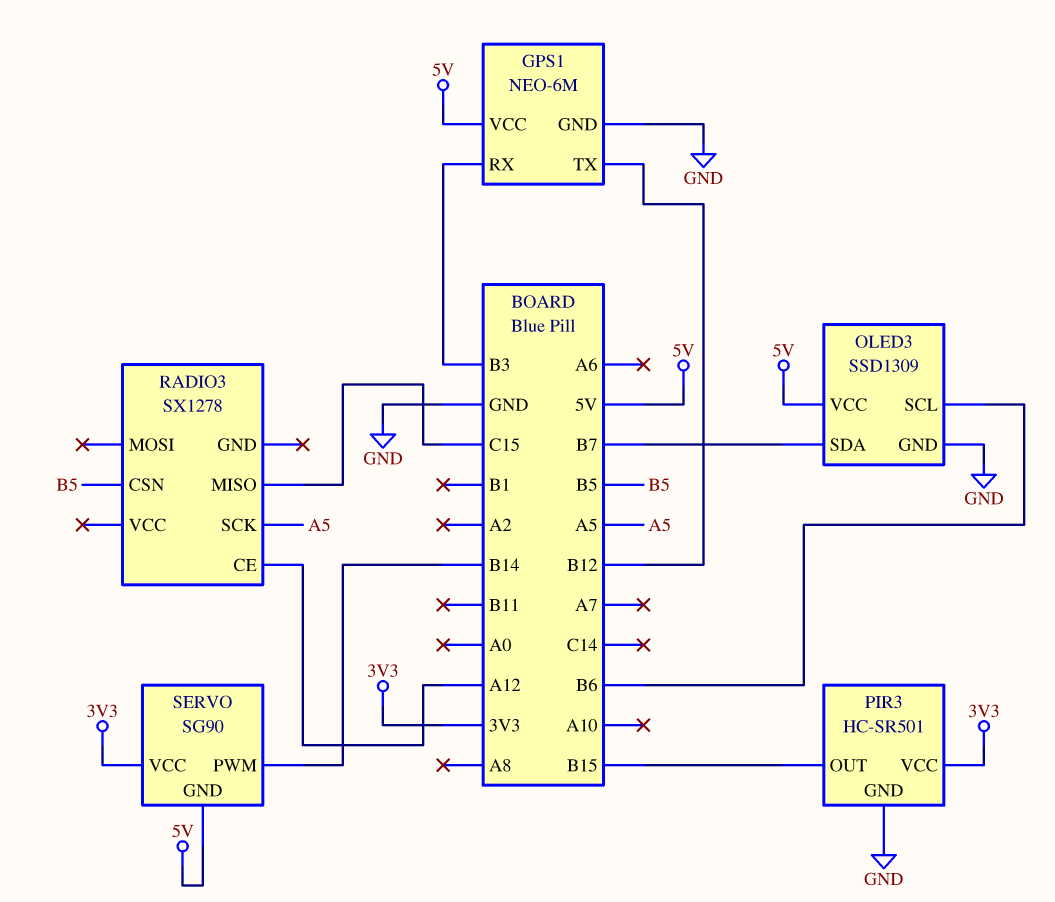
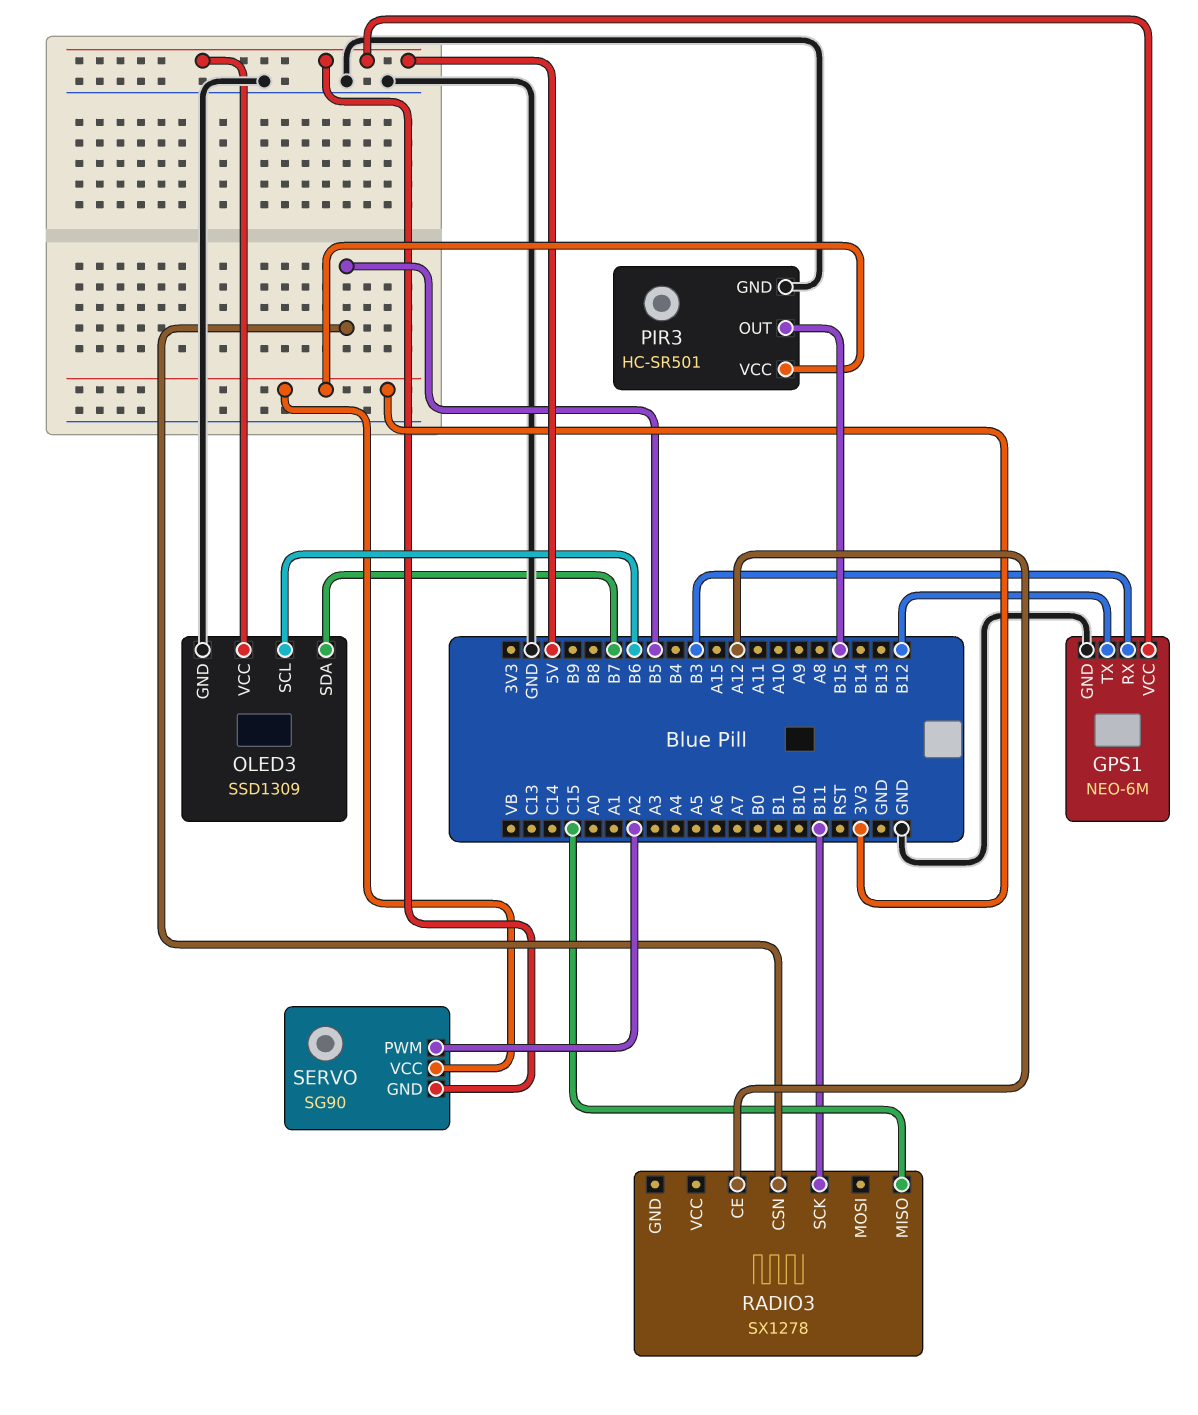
RADIO3 pin SCK: A5 -> B11
SERVO pin PWM: B14 -> A2

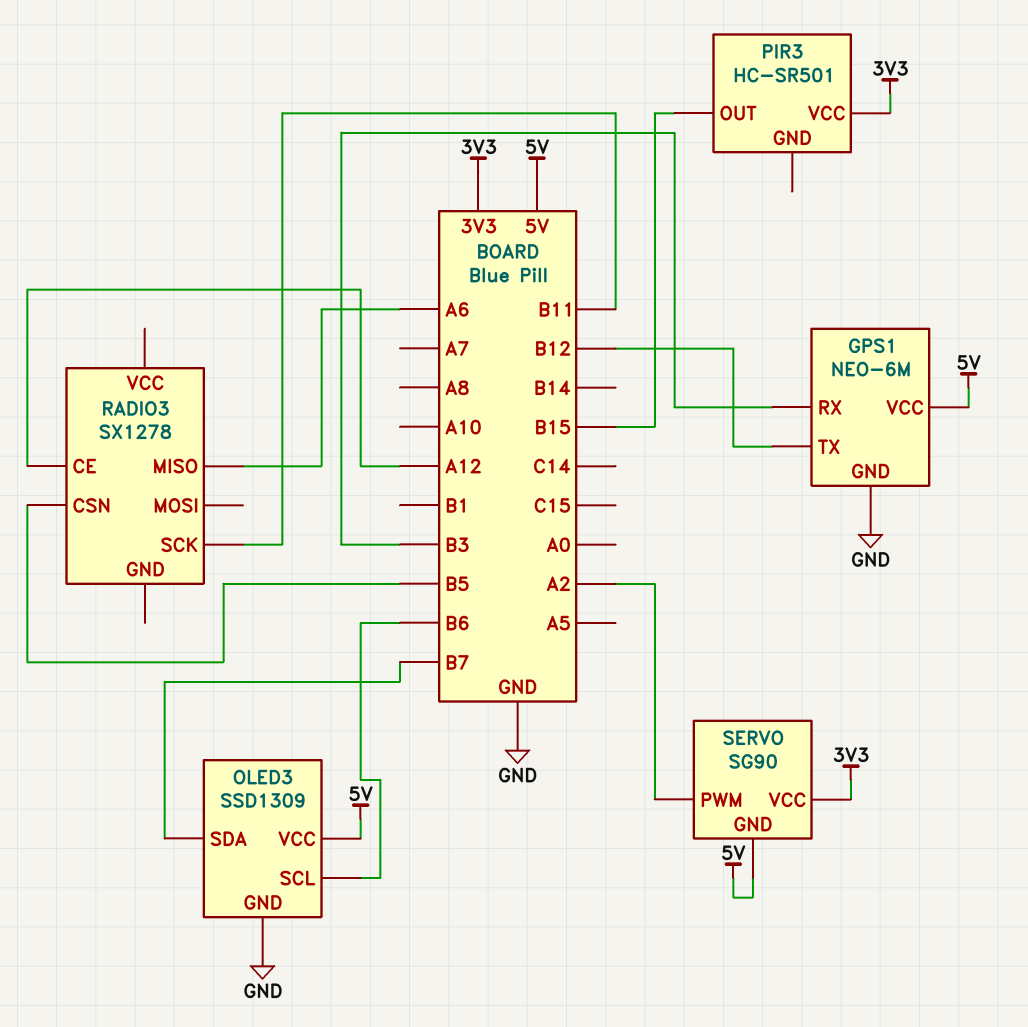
PIR3 pin GND: GND -> none
RADIO3 pin MISO: C15 -> A6

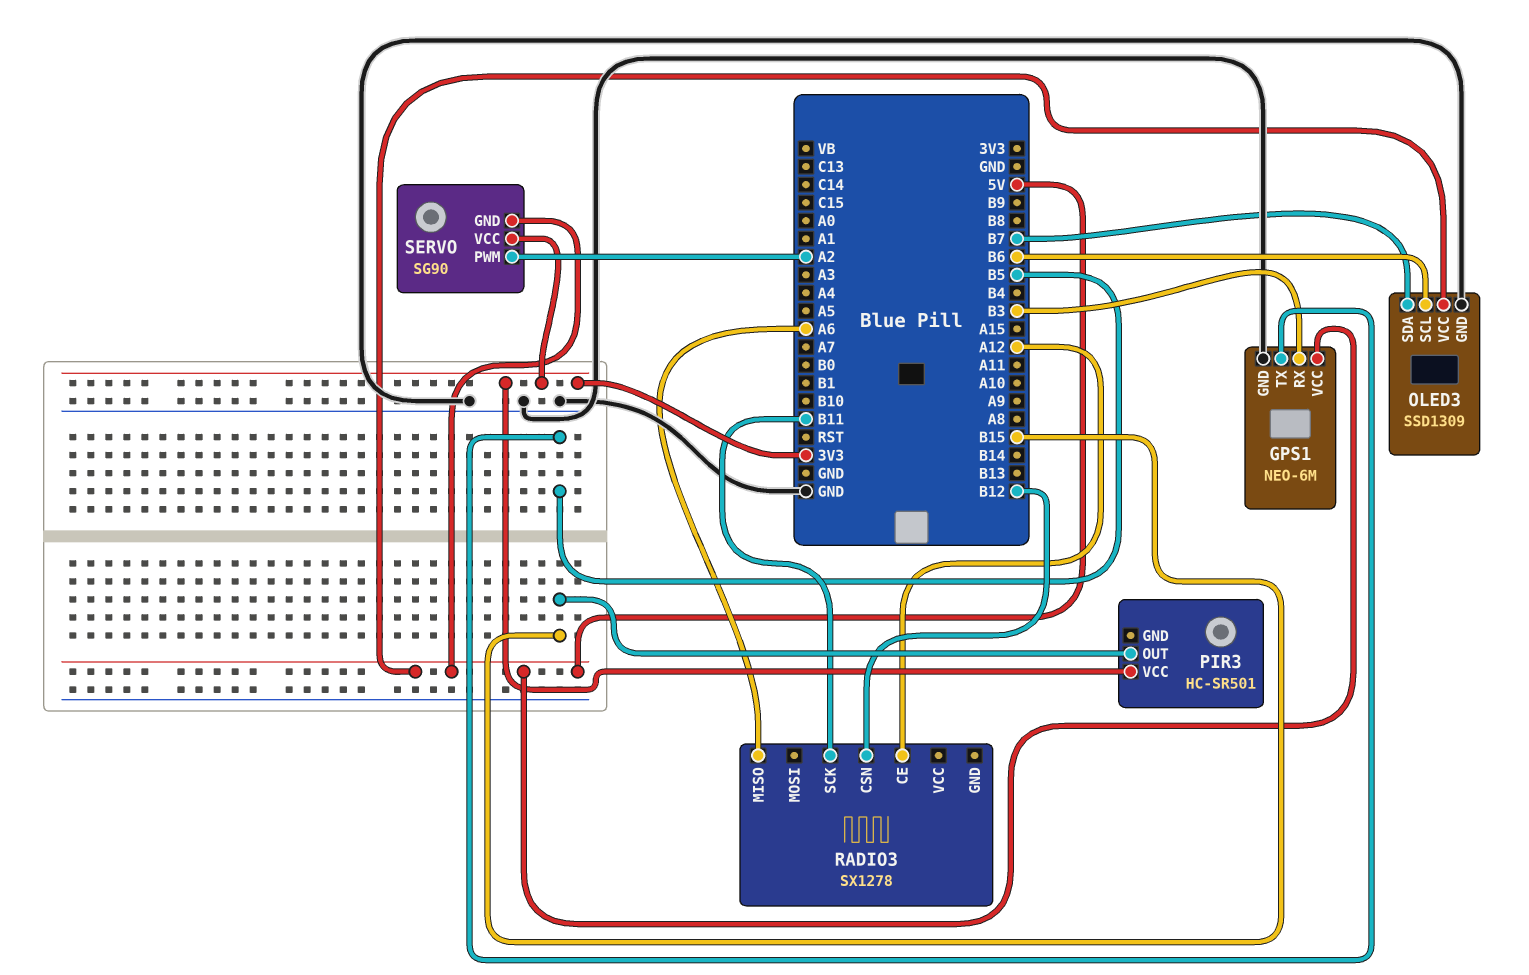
GPS1 pin TX: B12 -> B5
RADIO3 pin CSN: B5 -> B12

